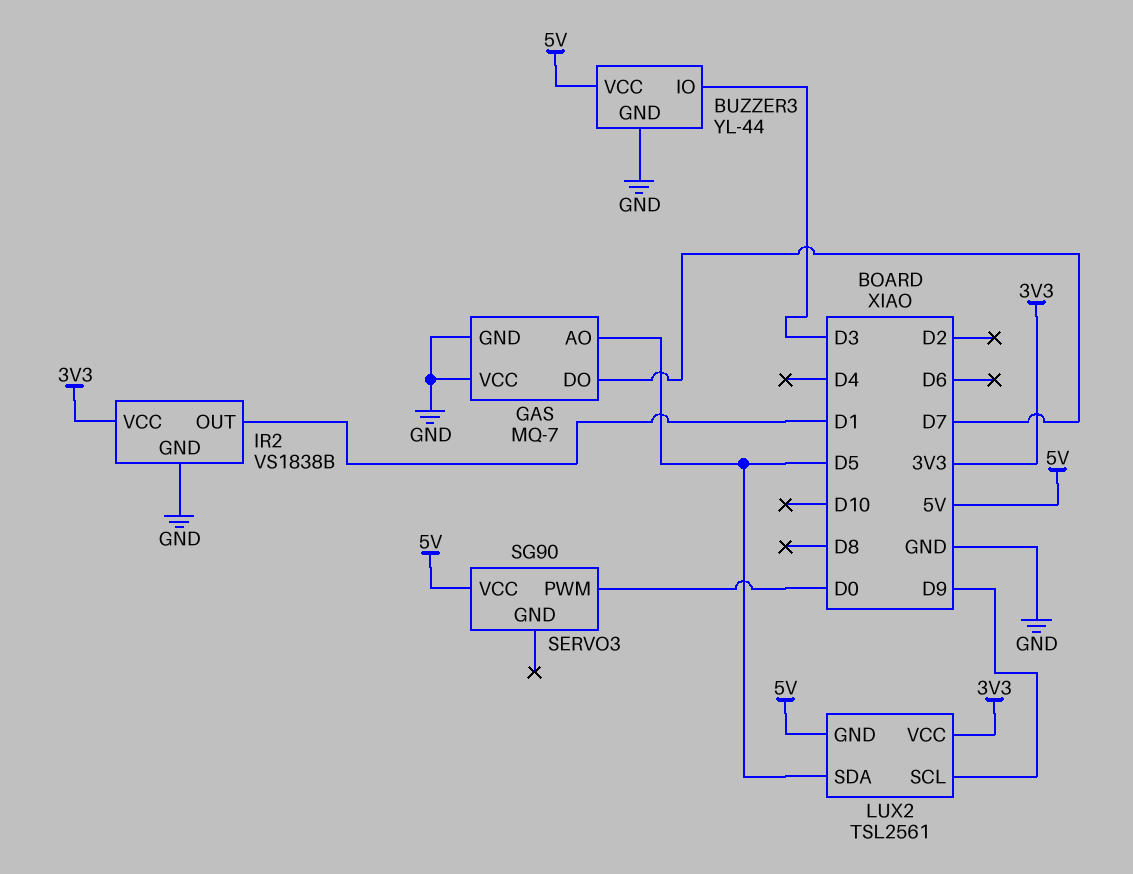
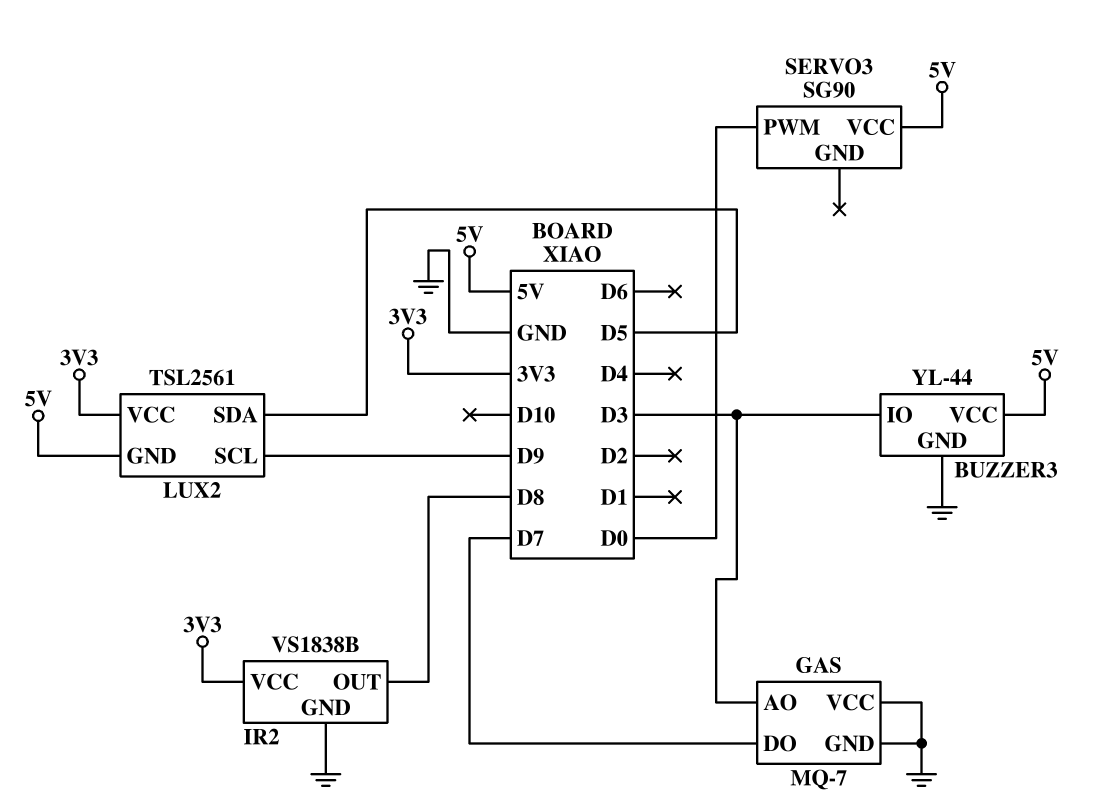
GAS pin AO: D5 -> D3
IR2 pin OUT: D1 -> D8

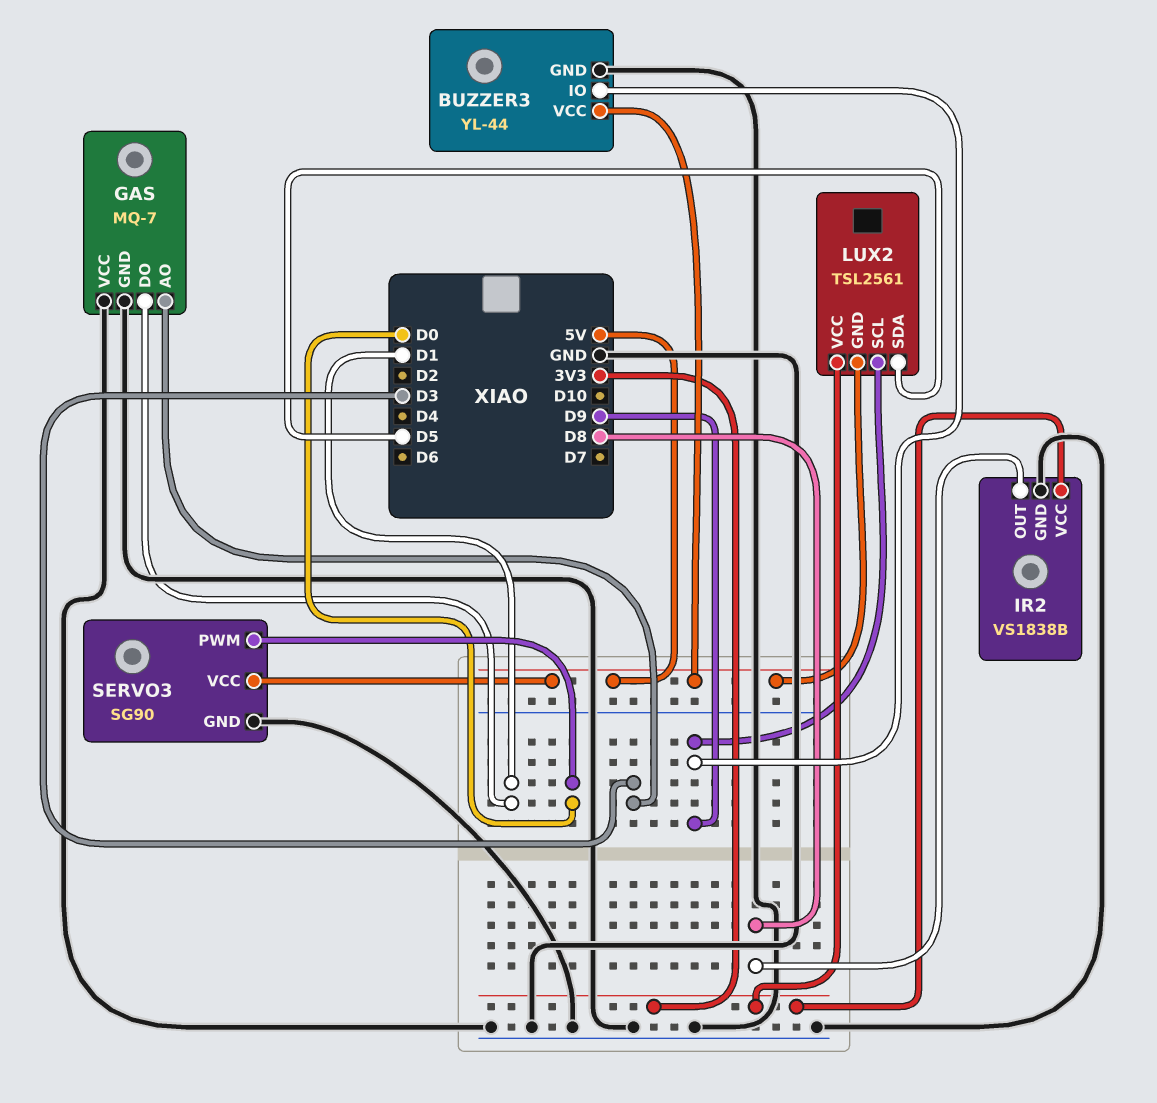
BUZZER3 pin IO: D3 -> D9
GAS pin DO: D7 -> D1
SERVO3 pin GND: none -> GND

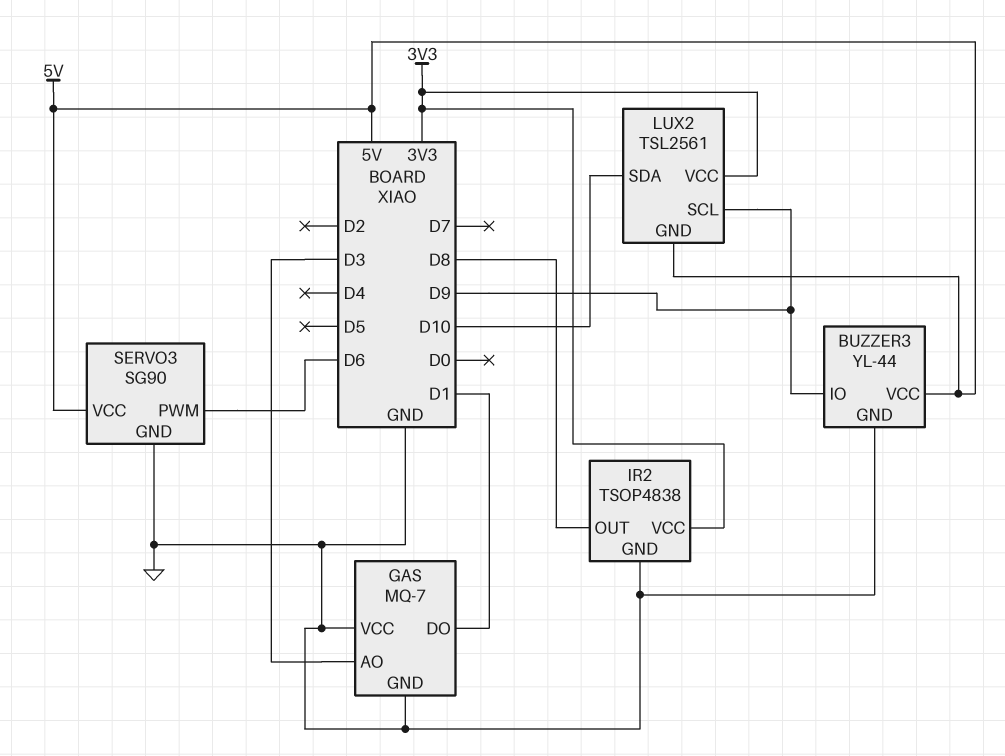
IR2: VS1838B -> TSOP4838
LUX2 pin SDA: D5 -> D10
SERVO3 pin PWM: D0 -> D6

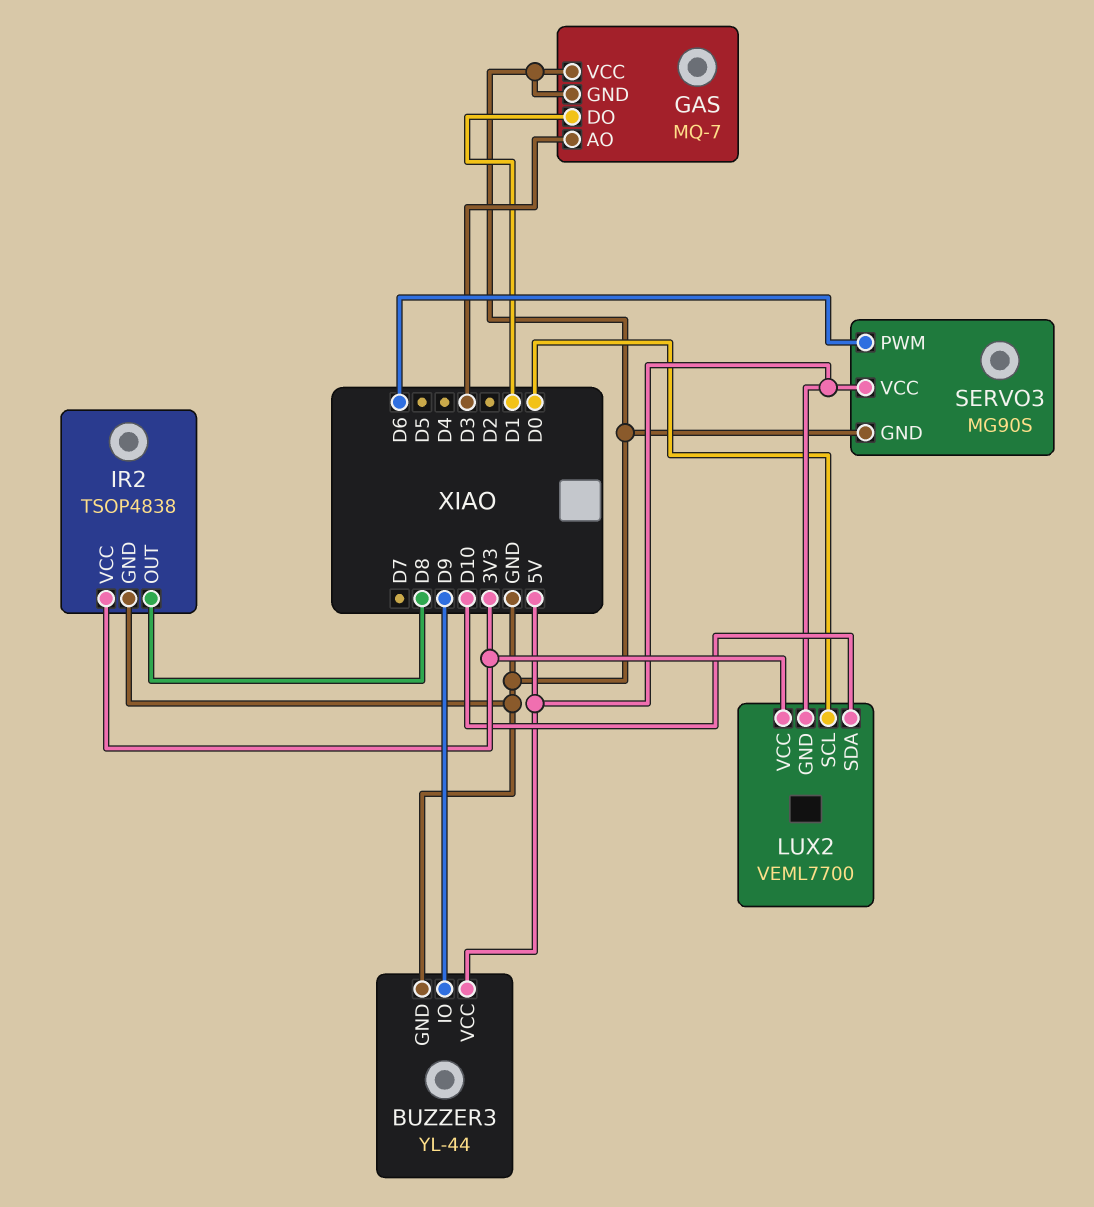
LUX2: TSL2561 -> VEML7700
LUX2 pin SCL: D9 -> D0
SERVO3: SG90 -> MG90S

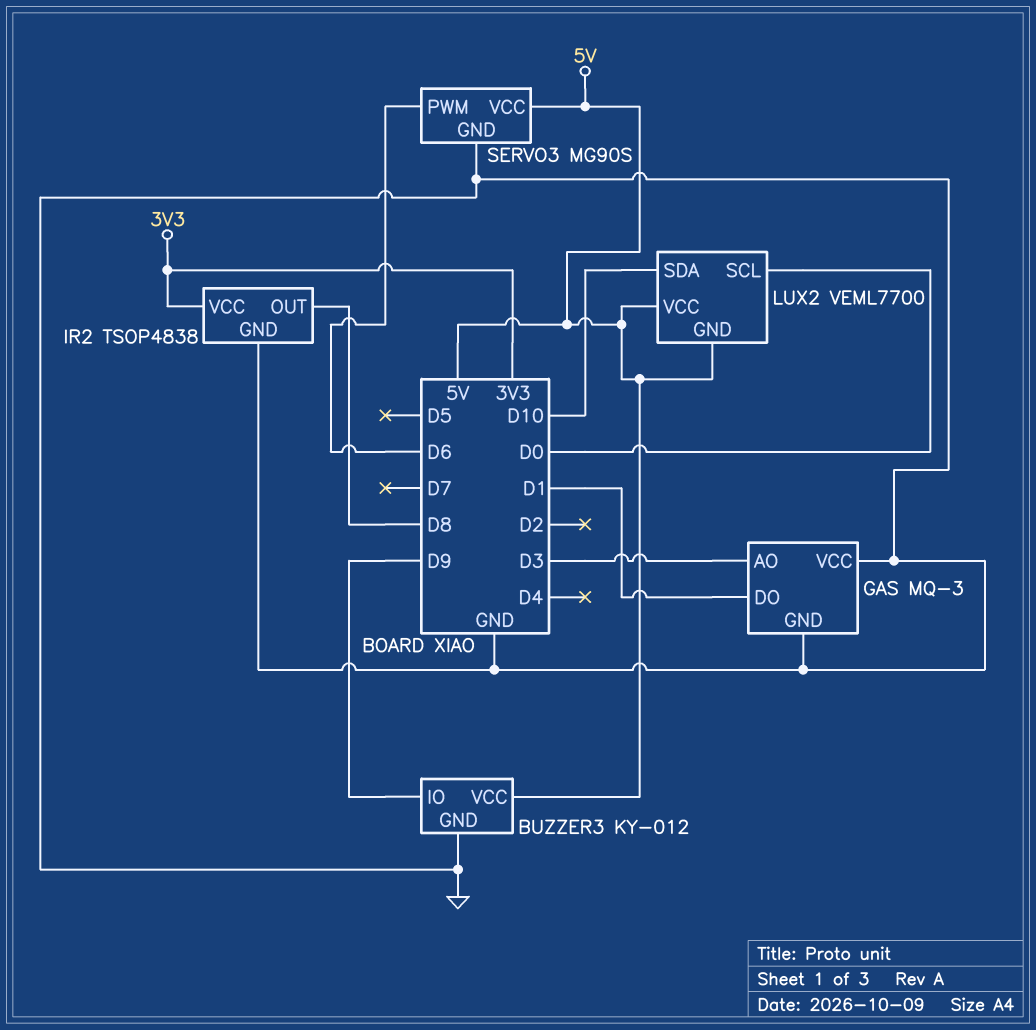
BUZZER3: YL-44 -> KY-012
GAS: MQ-7 -> MQ-3
LUX2 pin VCC: 3V3 -> 5V

